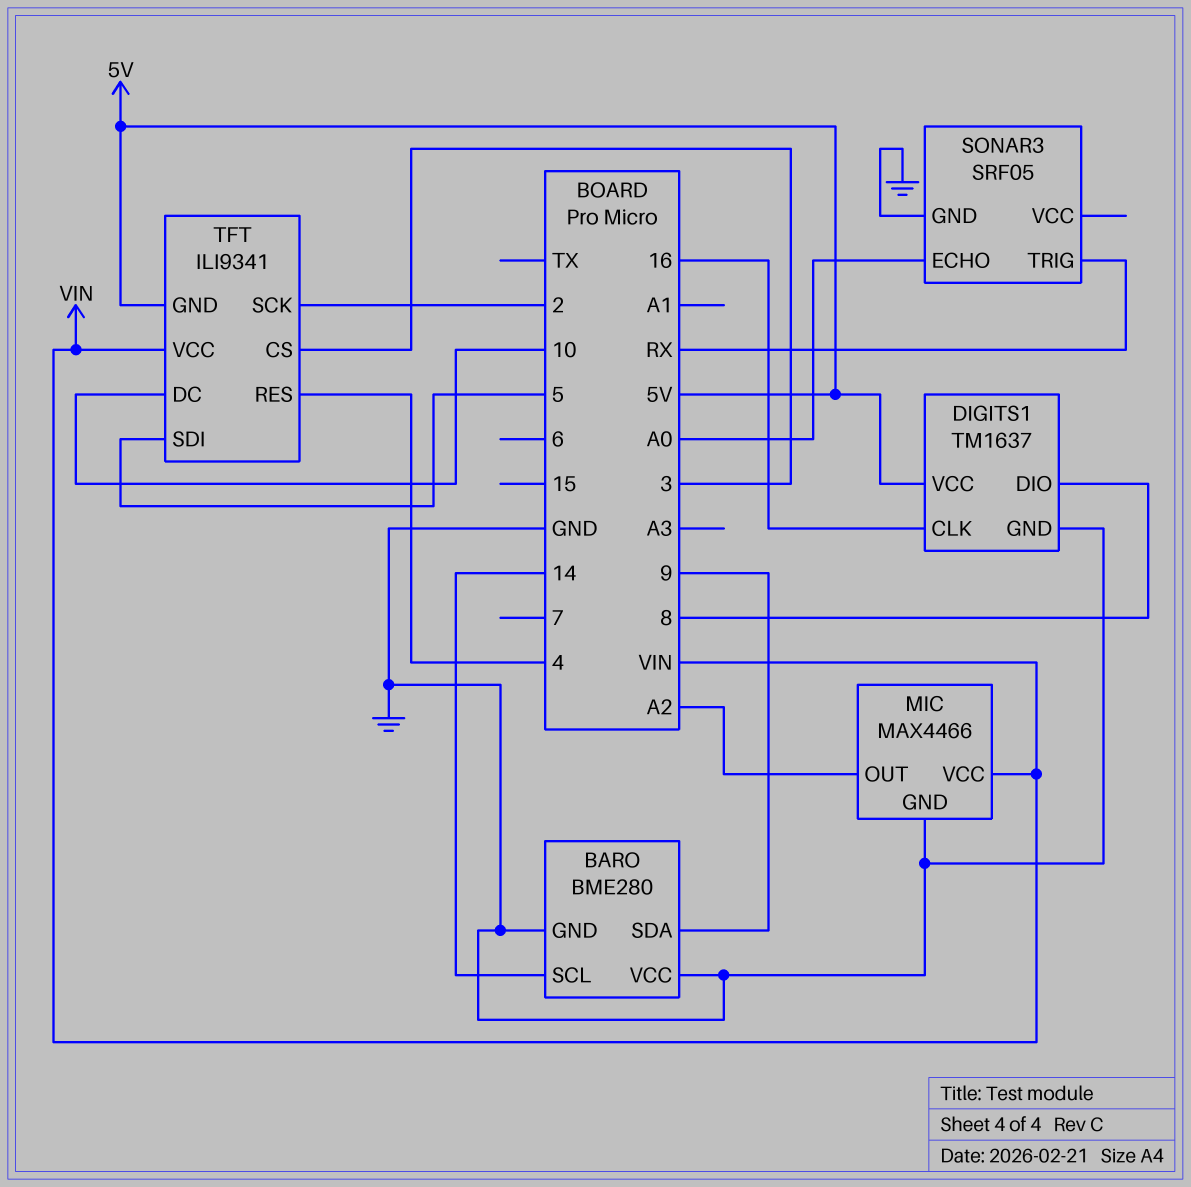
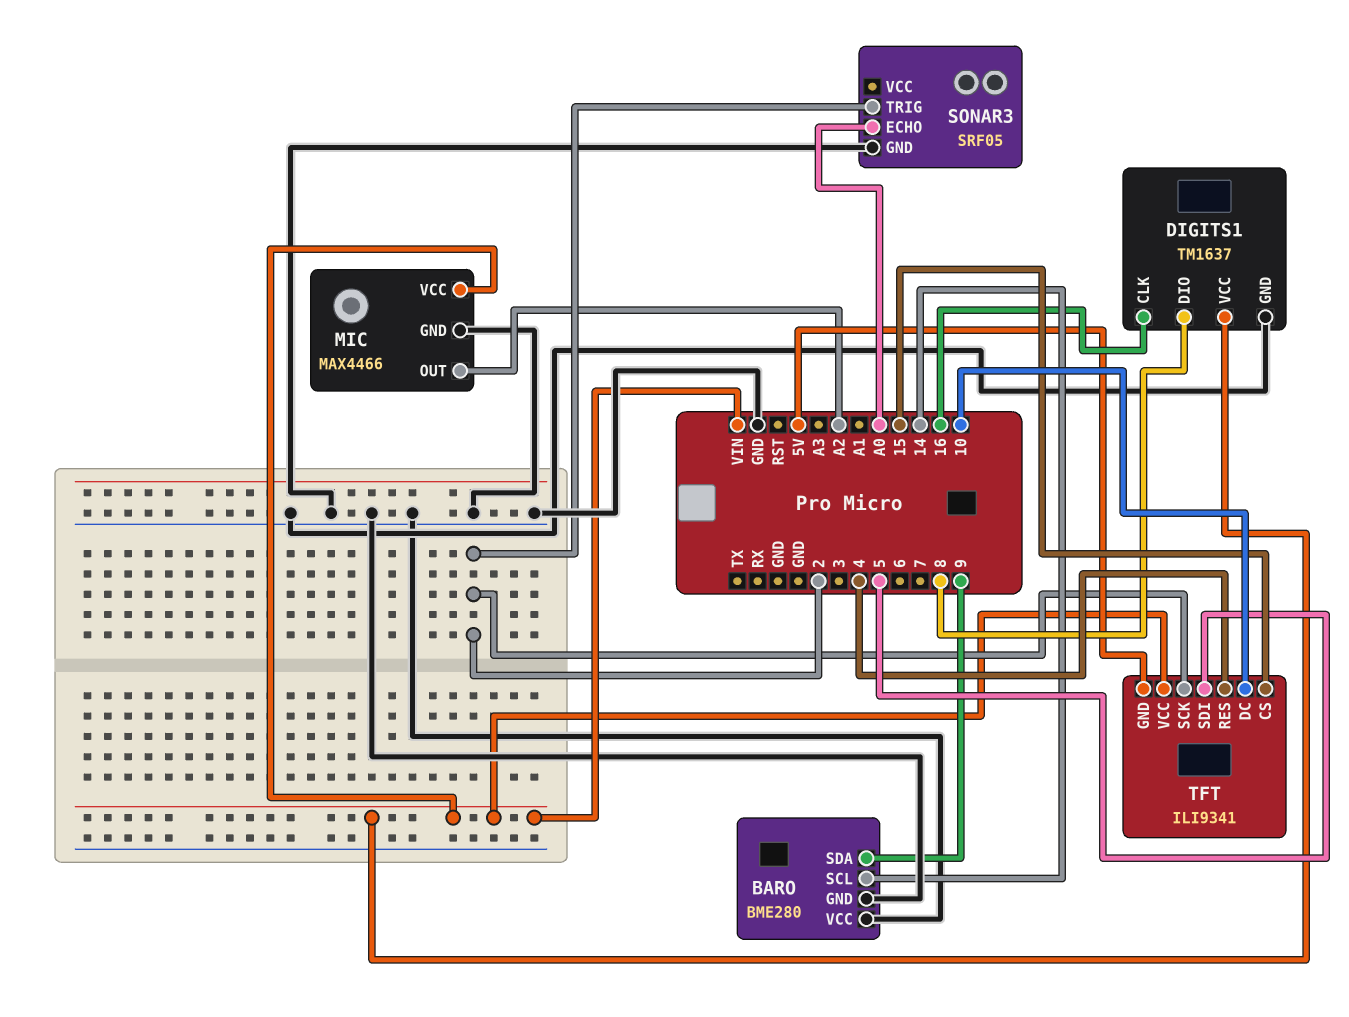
DIGITS1 pin VCC: 5V -> VIN
SONAR3 pin TRIG: RX -> 2
TFT pin CS: 3 -> 15

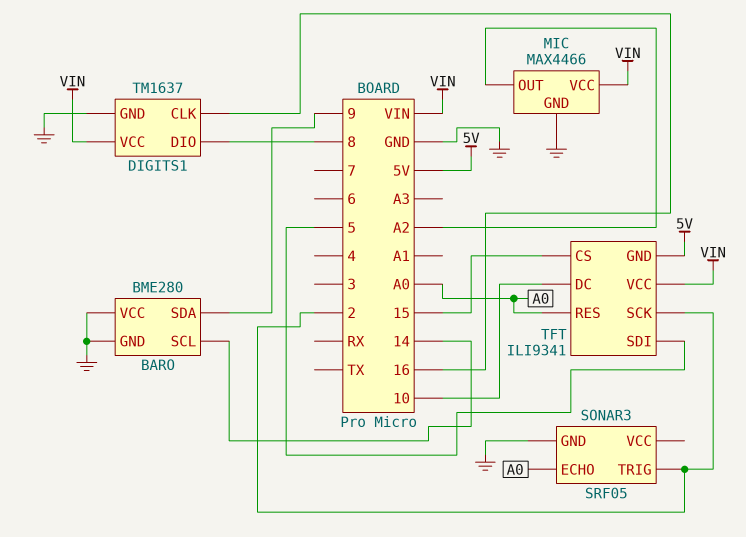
TFT pin RES: 4 -> A0

